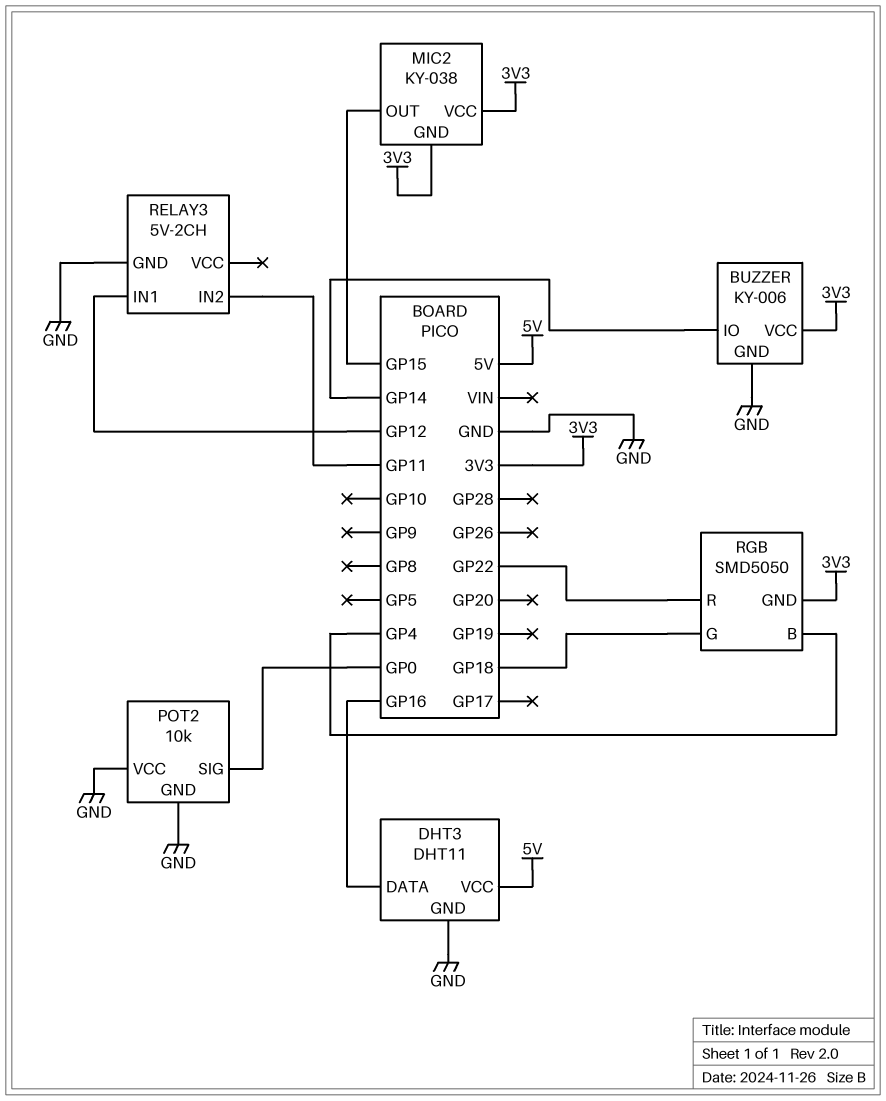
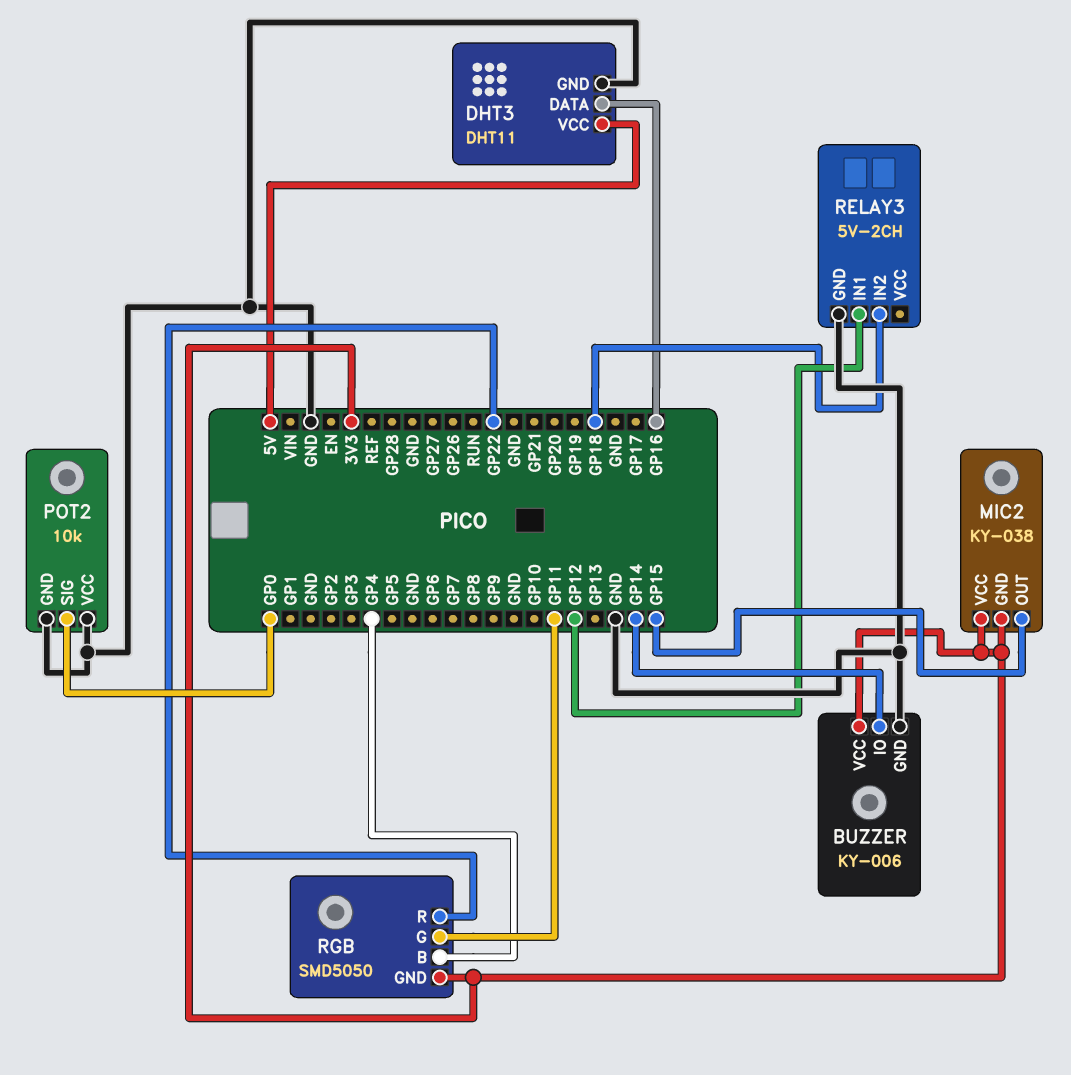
RELAY3 pin IN2: GP11 -> GP18
RGB pin G: GP18 -> GP11

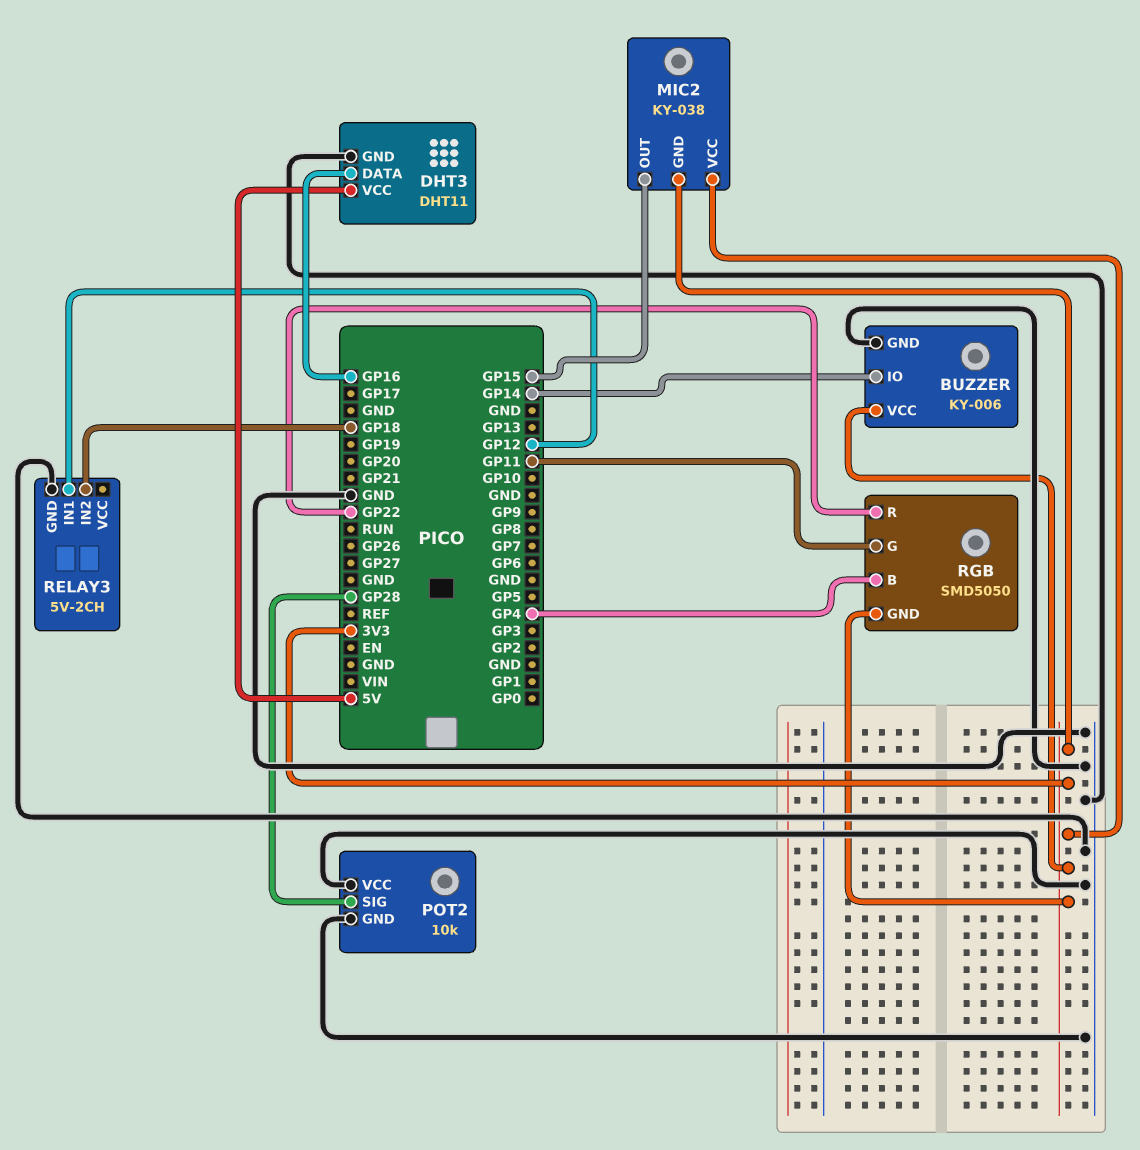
POT2 pin SIG: GP0 -> GP28

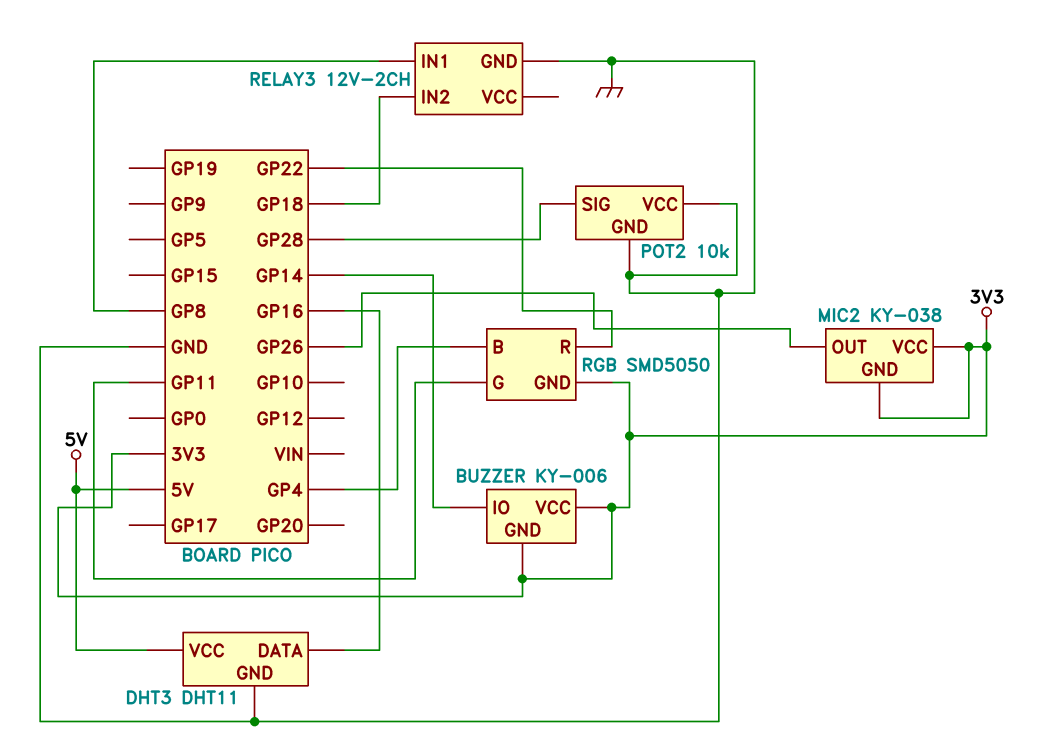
BUZZER pin GND: GND -> 3V3
MIC2 pin OUT: GP15 -> GP26
RELAY3: 5V-2CH -> 12V-2CH
RELAY3 pin IN1: GP12 -> GP8

